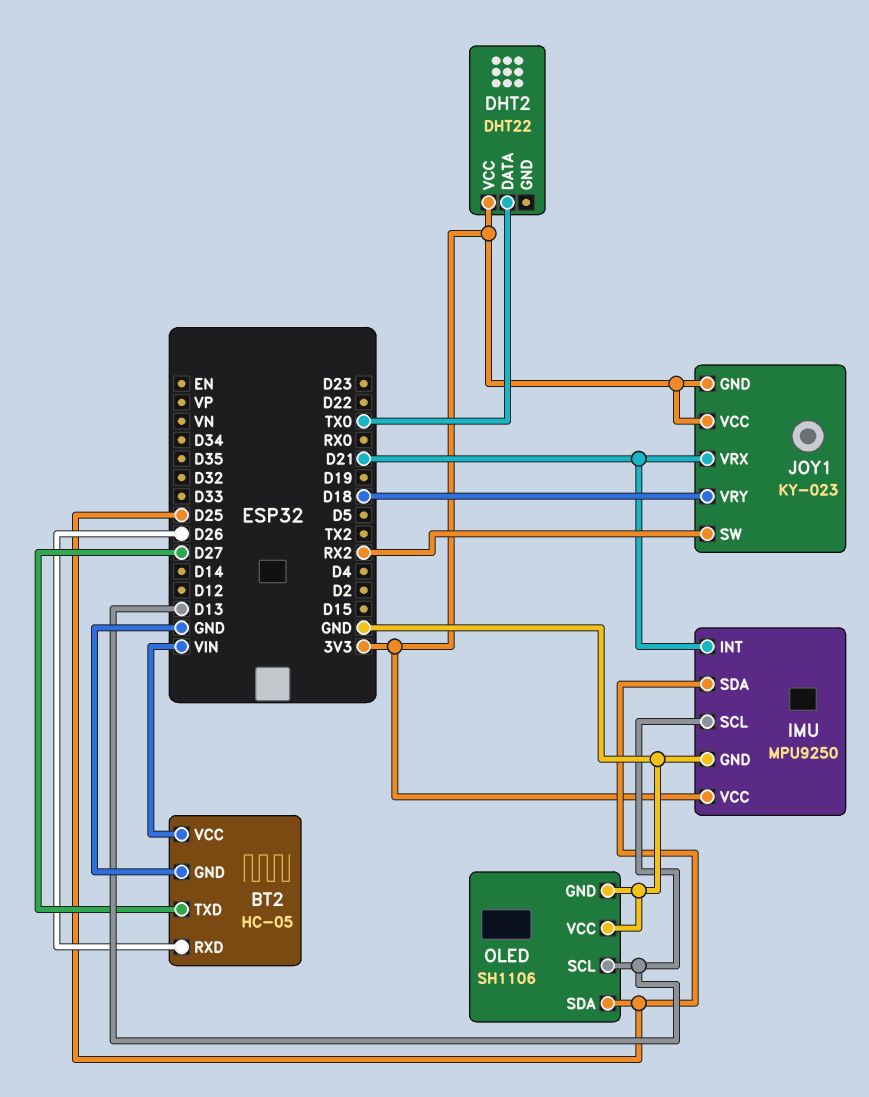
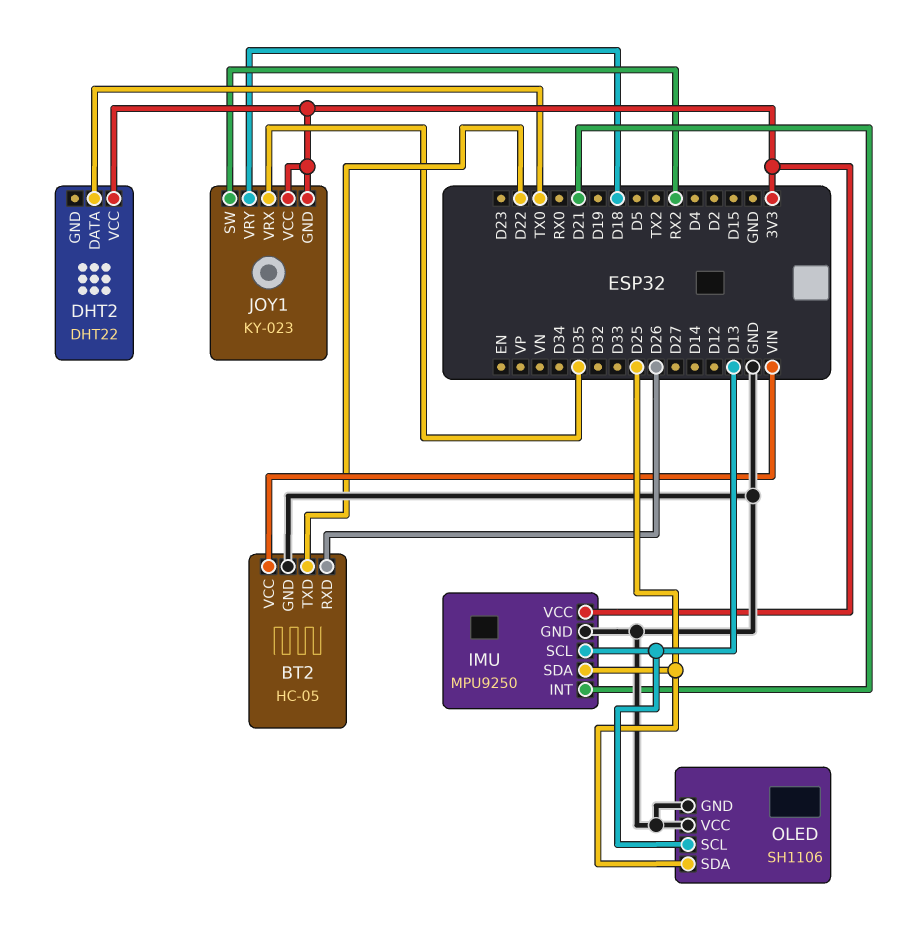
BT2 pin TXD: D27 -> D22
JOY1 pin VRX: D21 -> D35

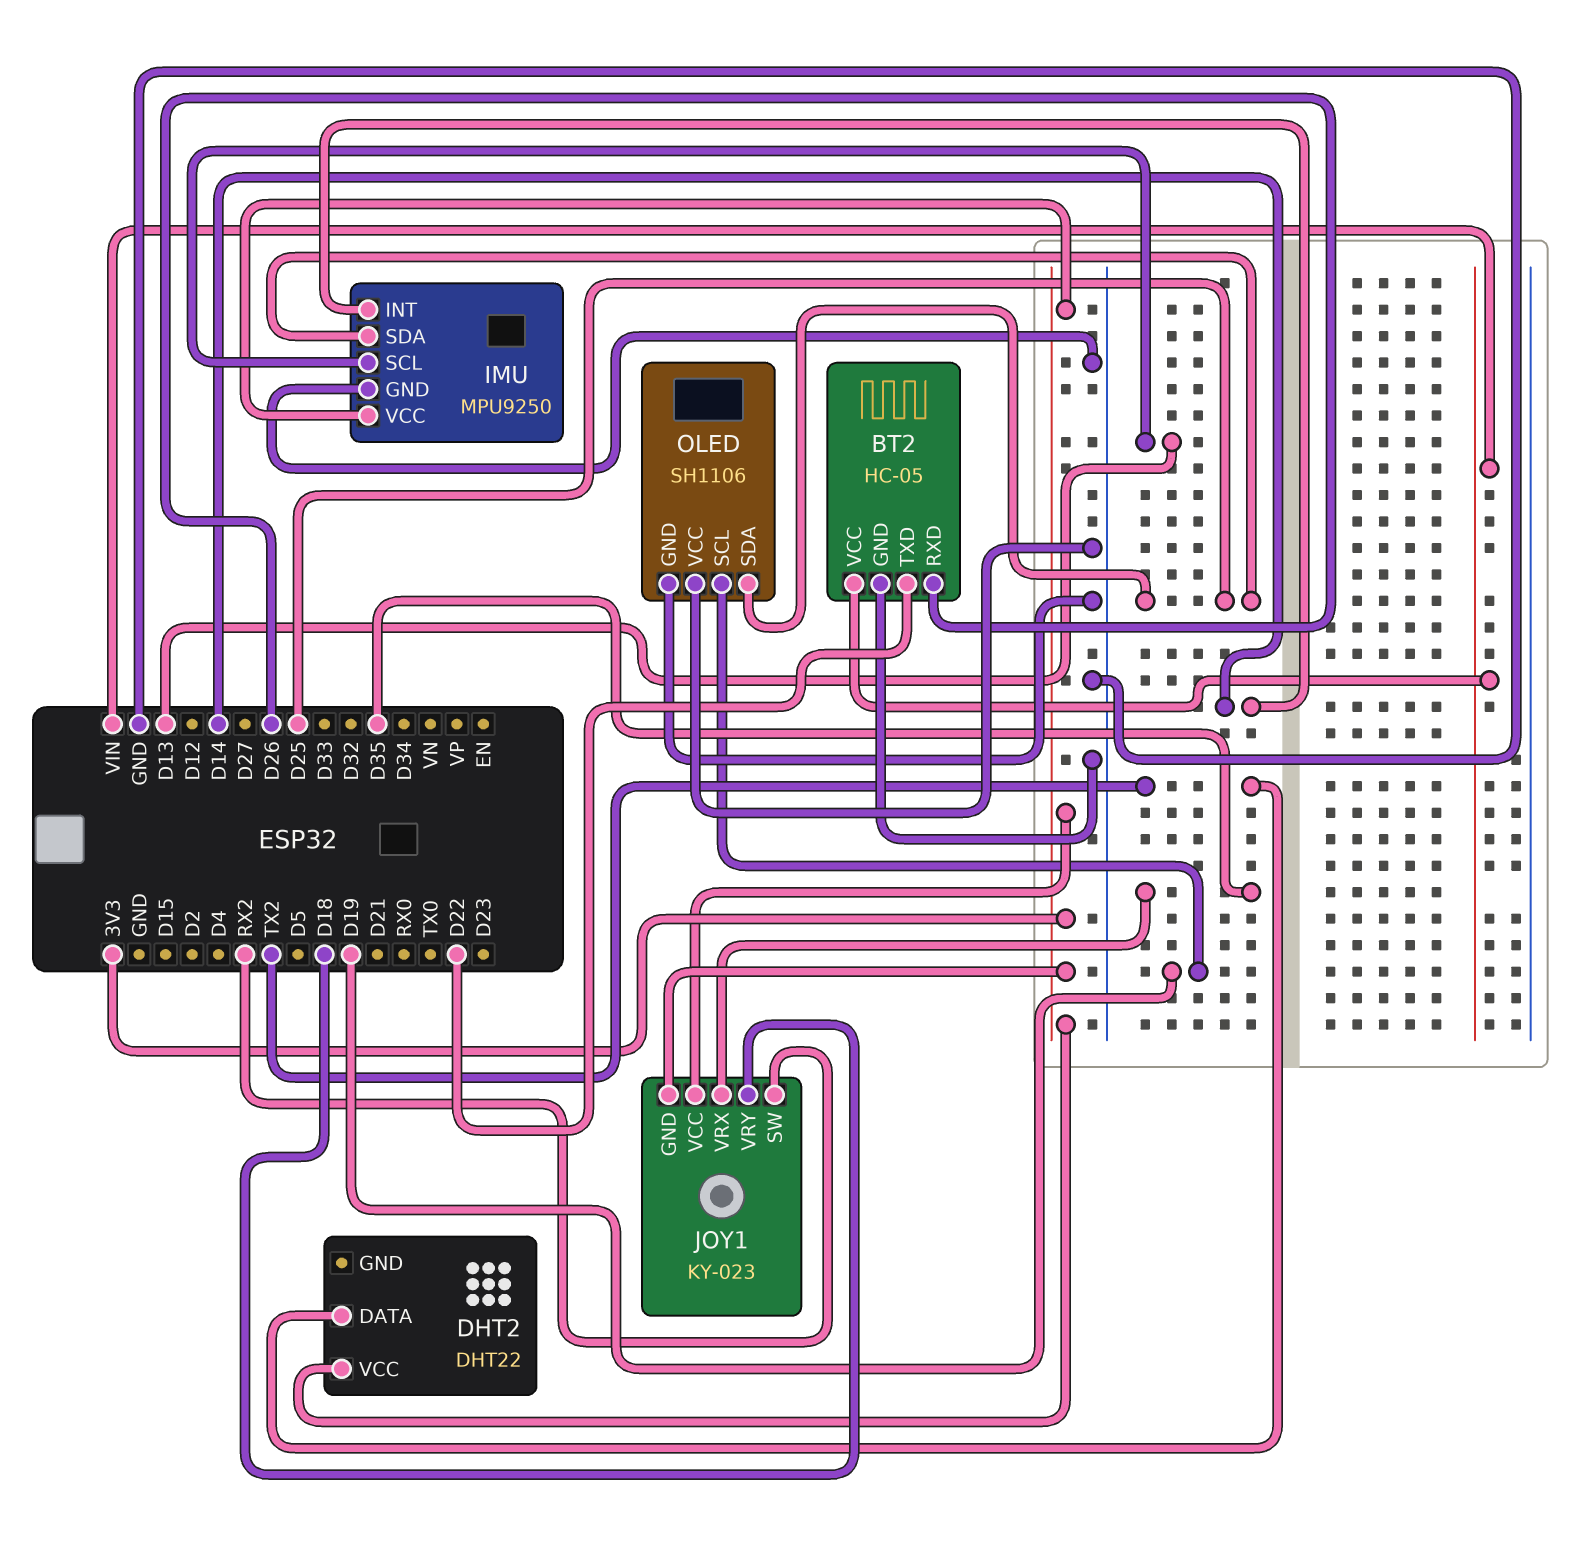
DHT2 pin DATA: TX0 -> TX2
IMU pin INT: D21 -> D14
OLED pin SCL: D13 -> D19

